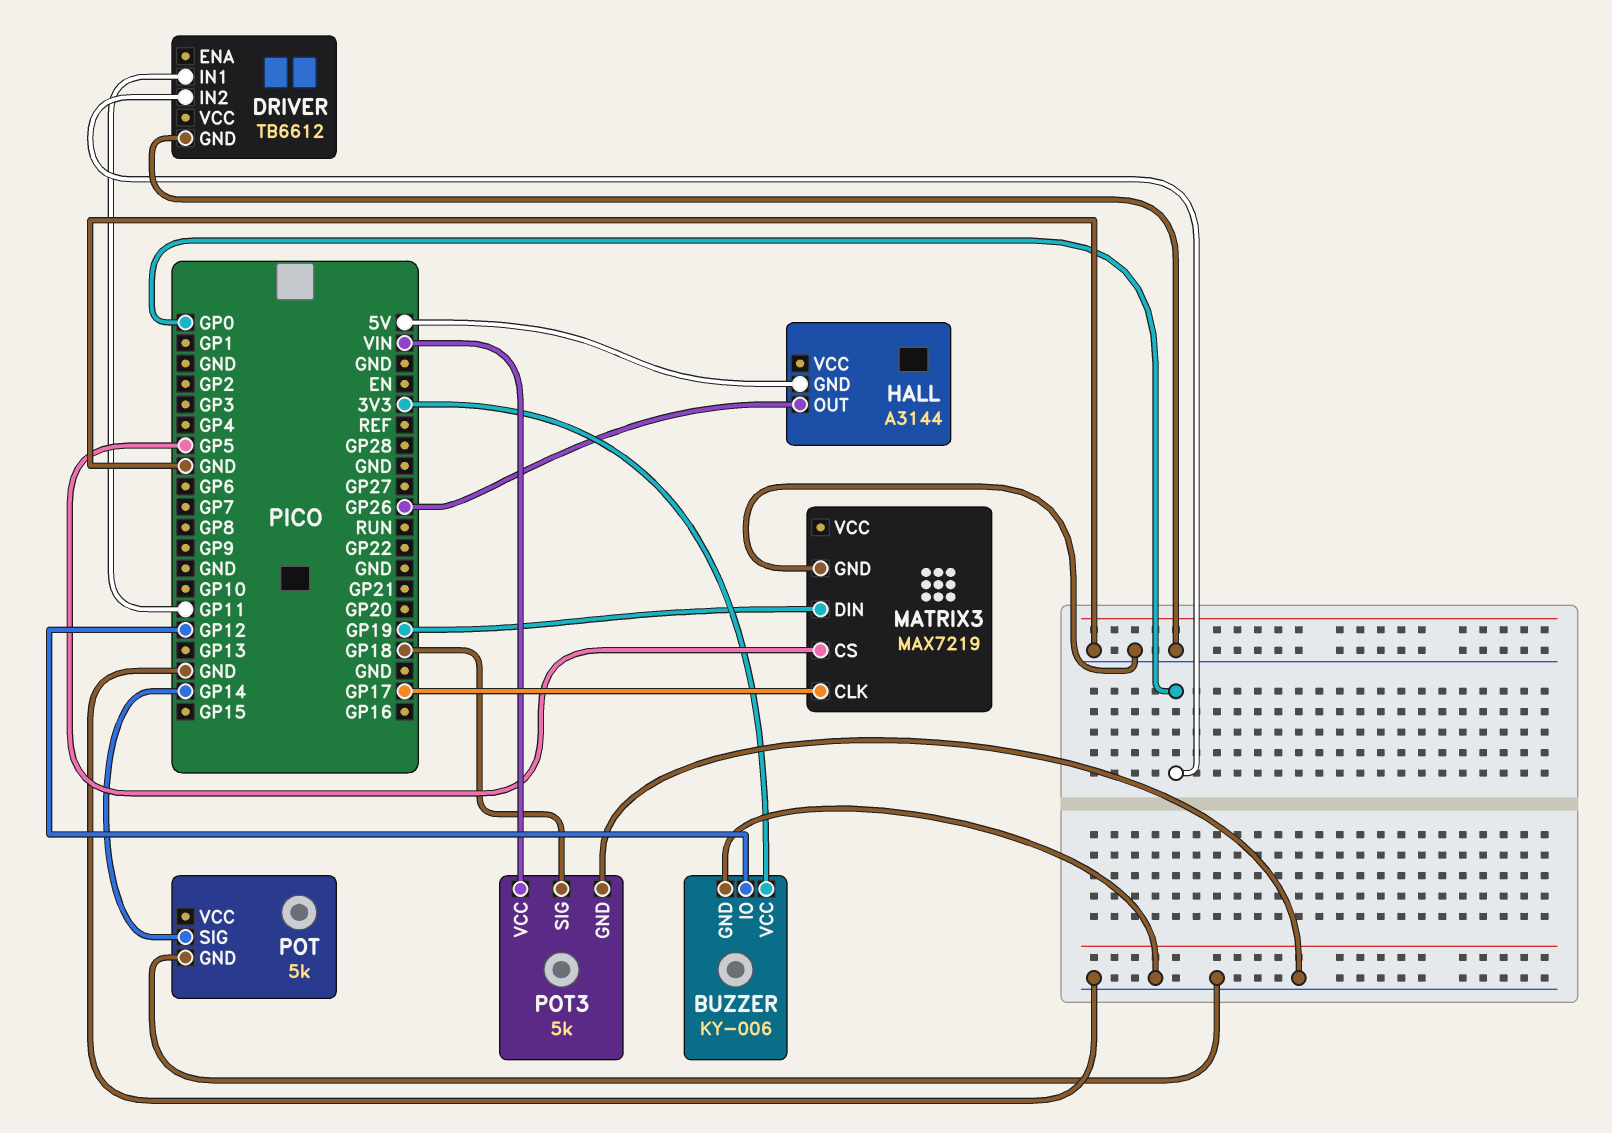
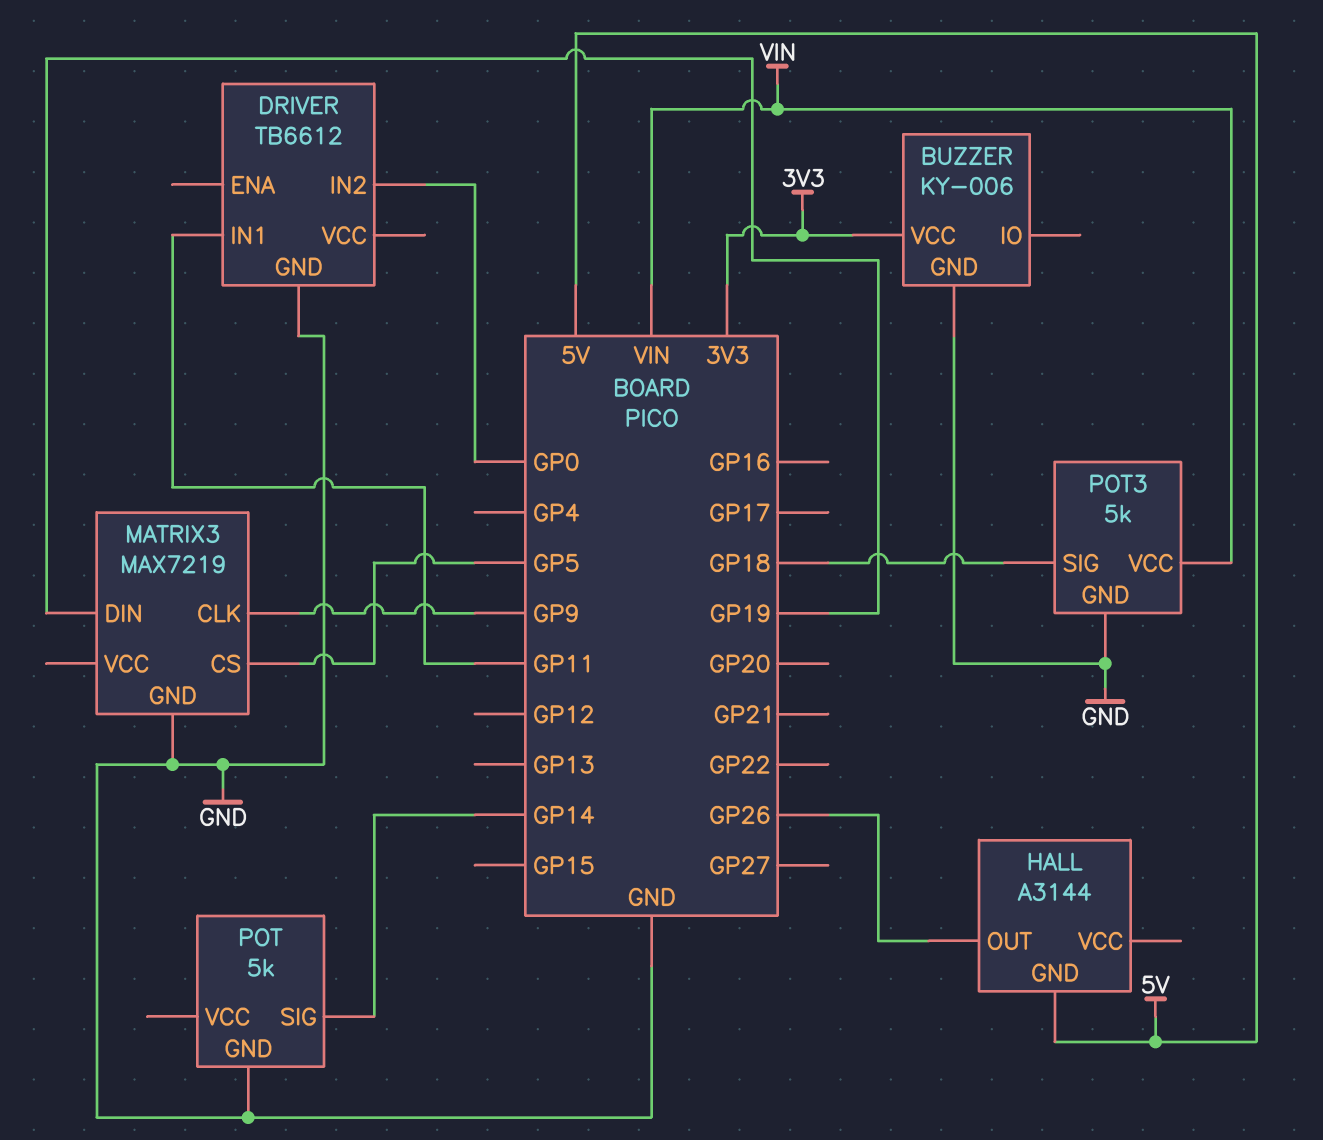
BUZZER pin IO: GP12 -> none
MATRIX3 pin CLK: GP17 -> GP9

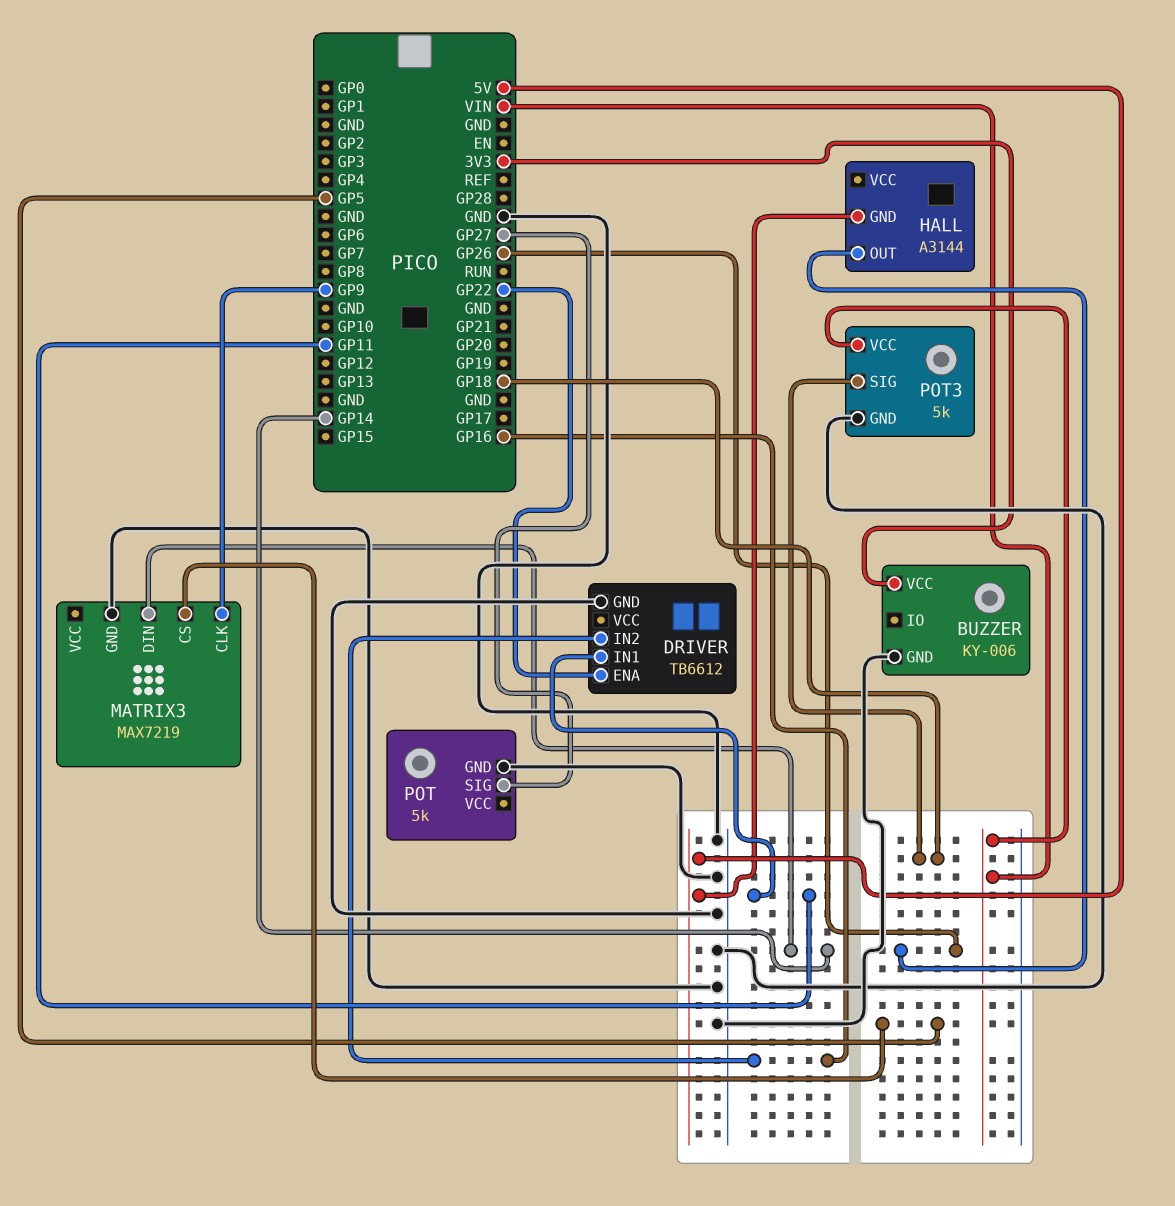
DRIVER pin ENA: none -> GP22
DRIVER pin IN2: GP0 -> GP16
MATRIX3 pin DIN: GP19 -> GP14
POT pin SIG: GP14 -> GP27

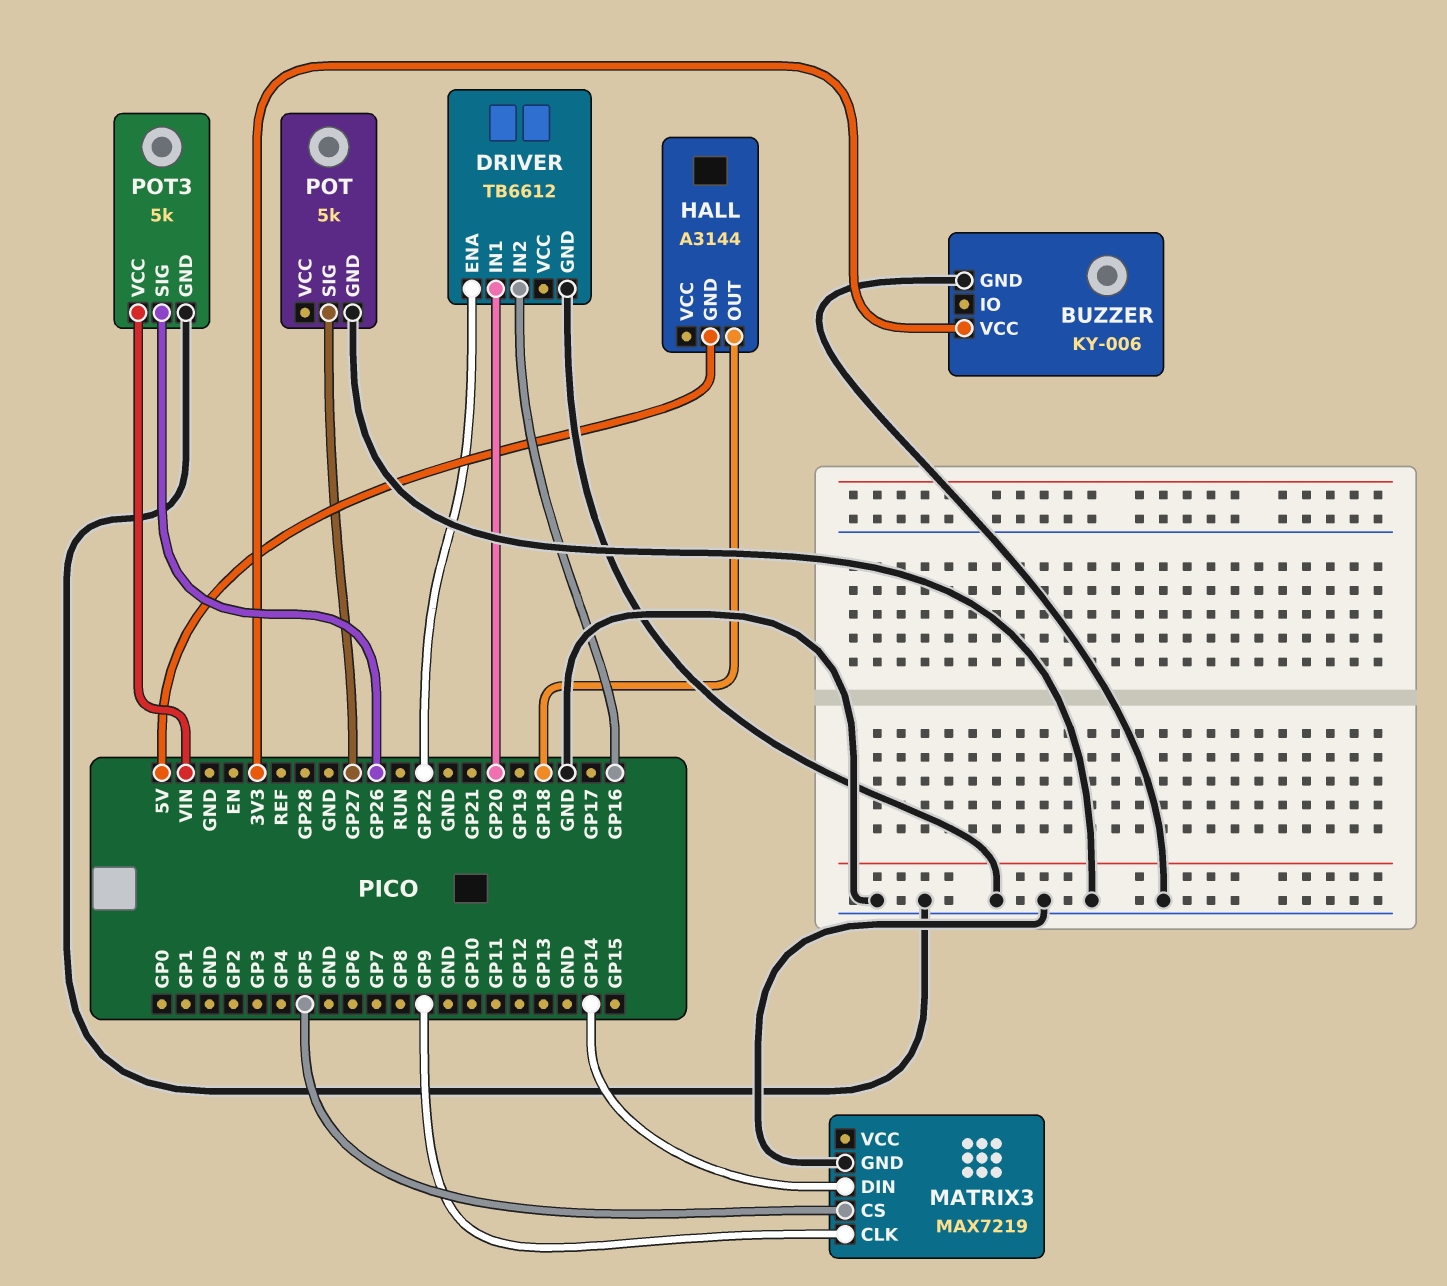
DRIVER pin IN1: GP11 -> GP20
HALL pin OUT: GP26 -> GP18
POT3 pin SIG: GP18 -> GP26

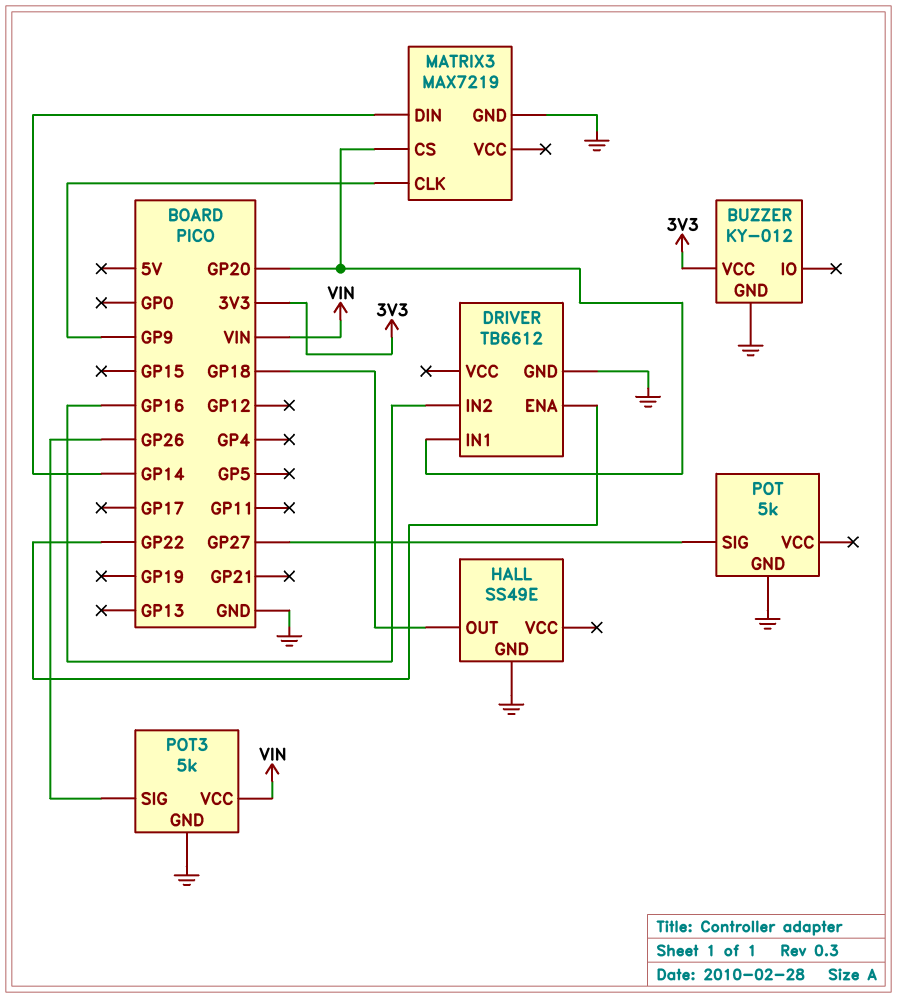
BUZZER: KY-006 -> KY-012
HALL: A3144 -> SS49E
HALL pin GND: 5V -> GND
MATRIX3 pin CS: GP5 -> GP20

